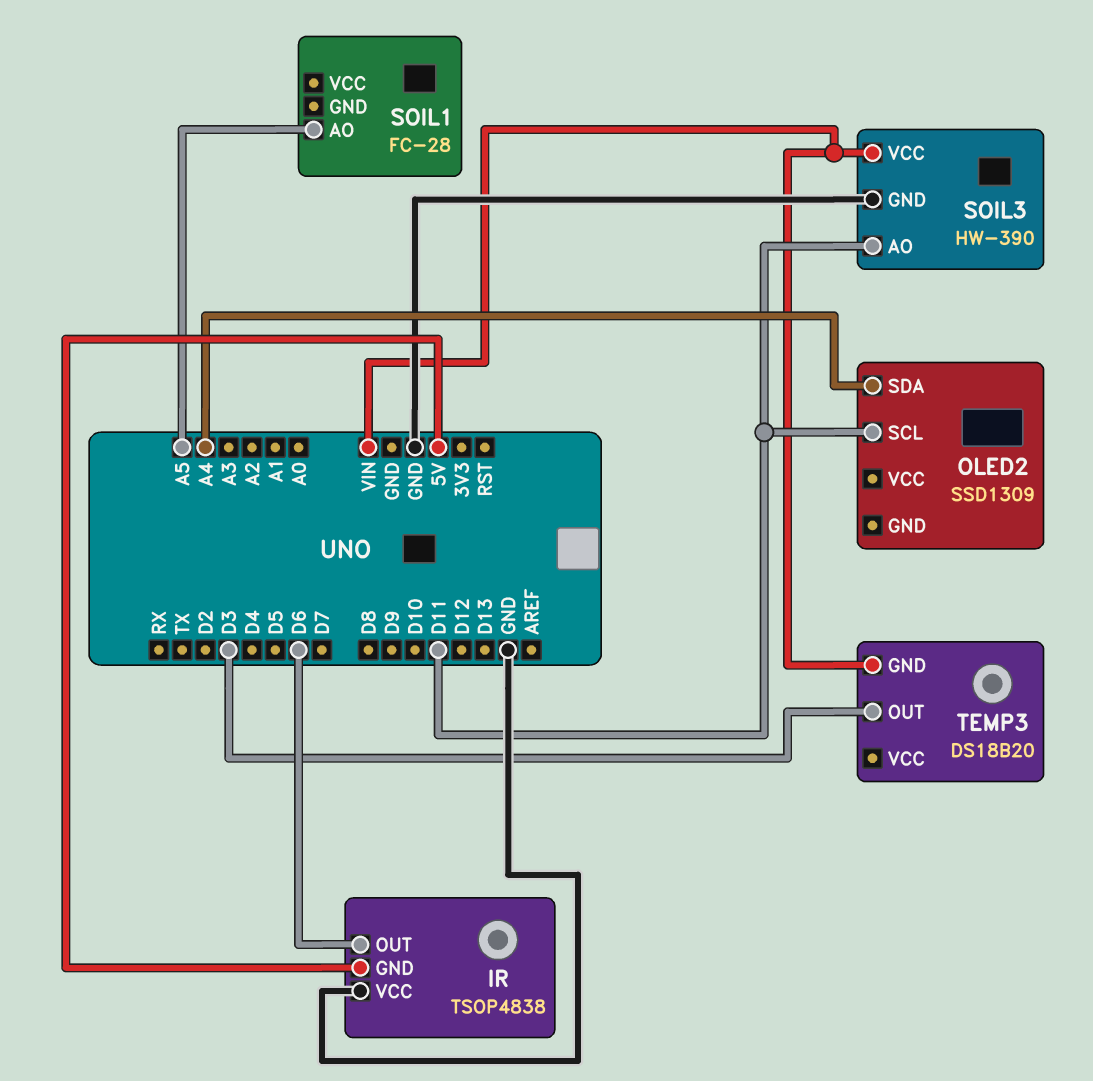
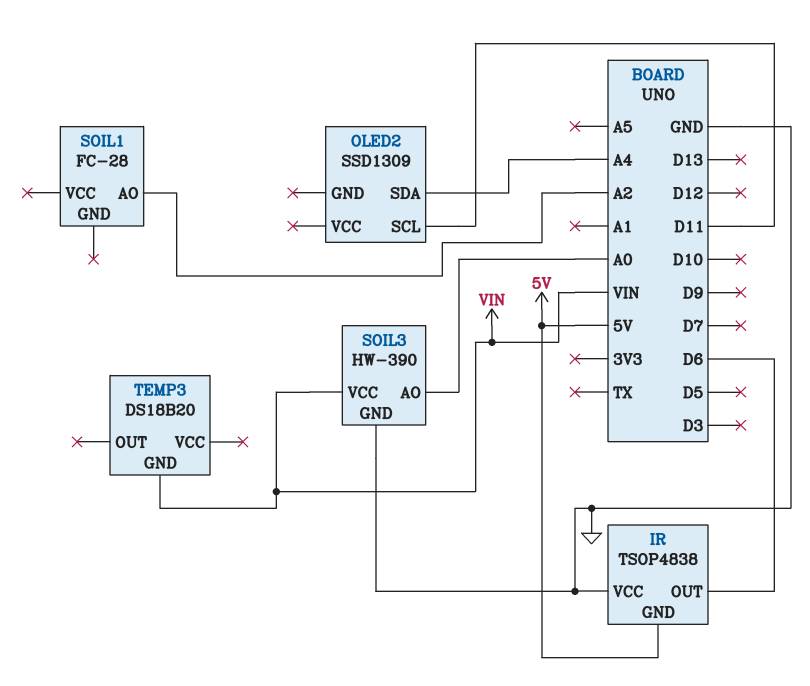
SOIL1 pin AO: A5 -> A2
SOIL3 pin AO: D11 -> A0
TEMP3 pin OUT: D3 -> none

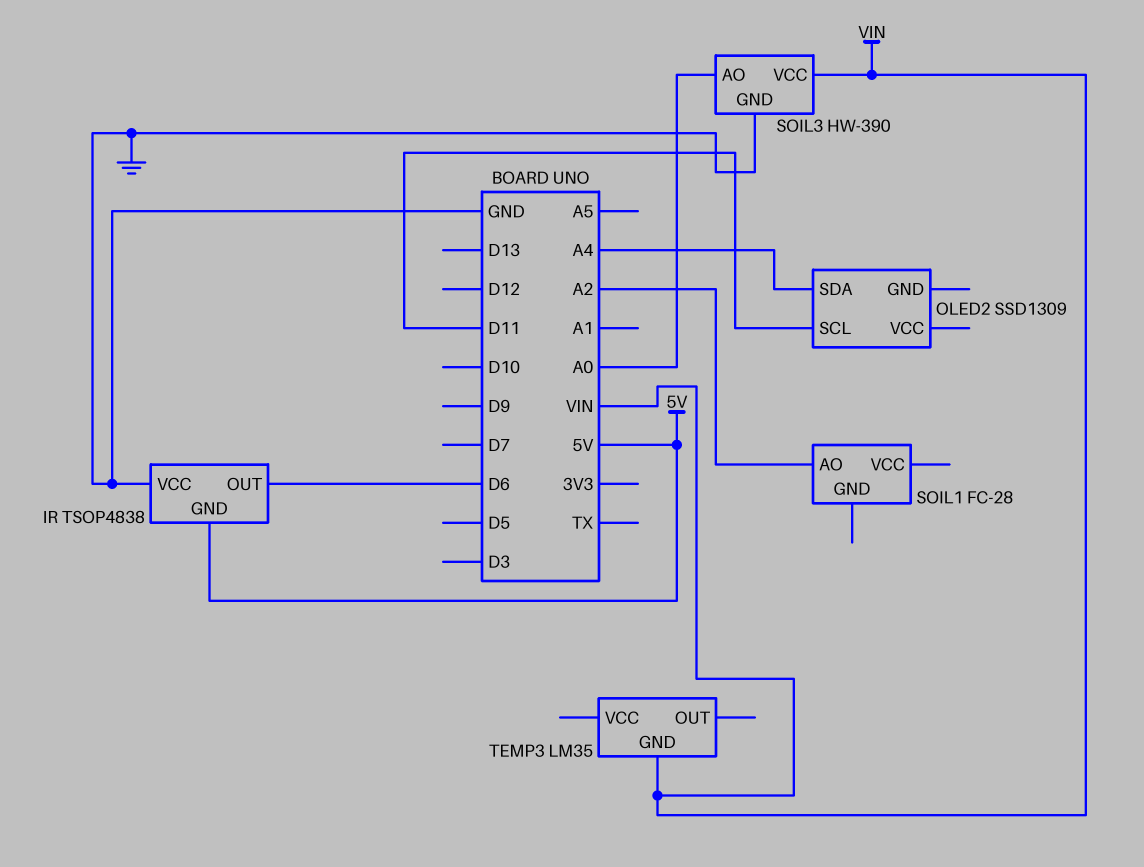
TEMP3: DS18B20 -> LM35

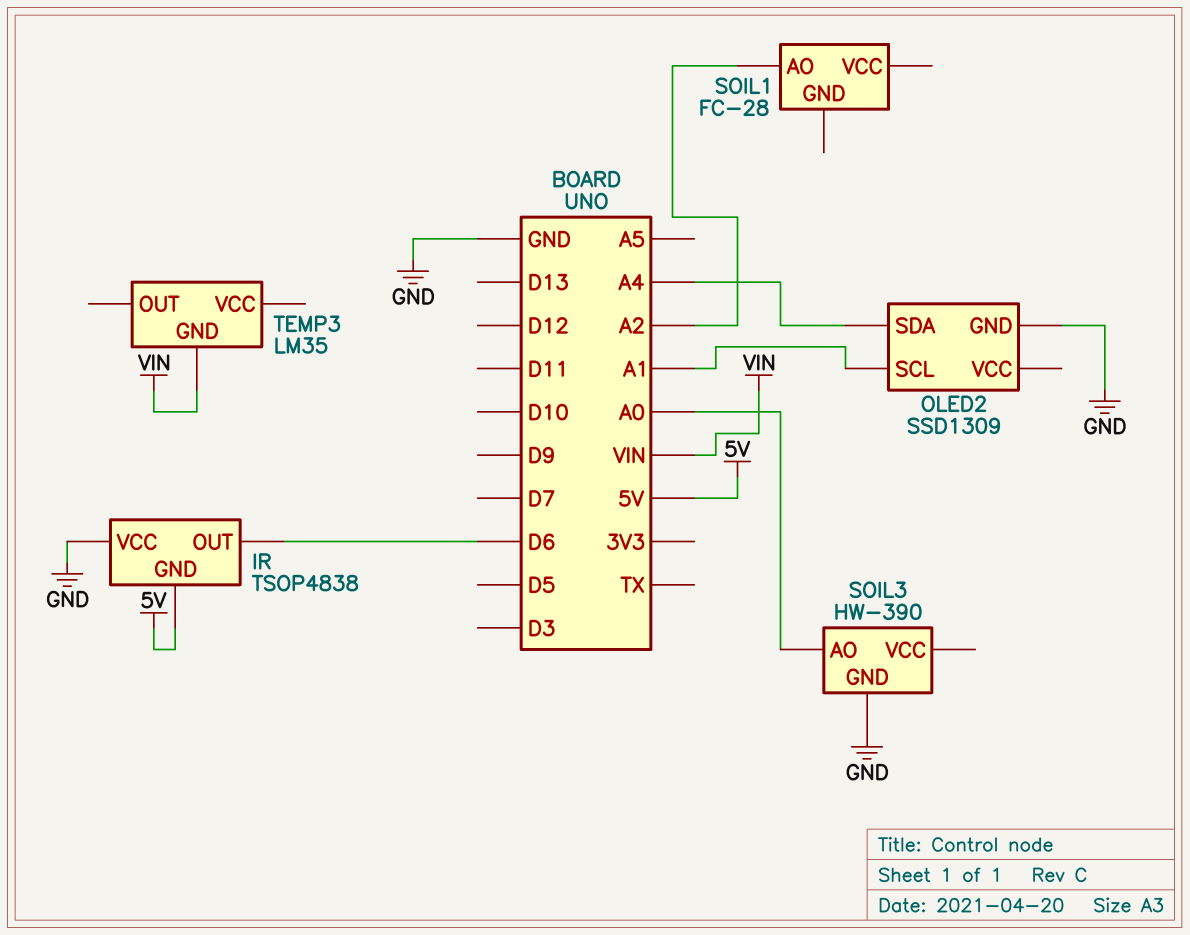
OLED2 pin GND: none -> GND
OLED2 pin SCL: D11 -> A1
SOIL3 pin VCC: VIN -> none

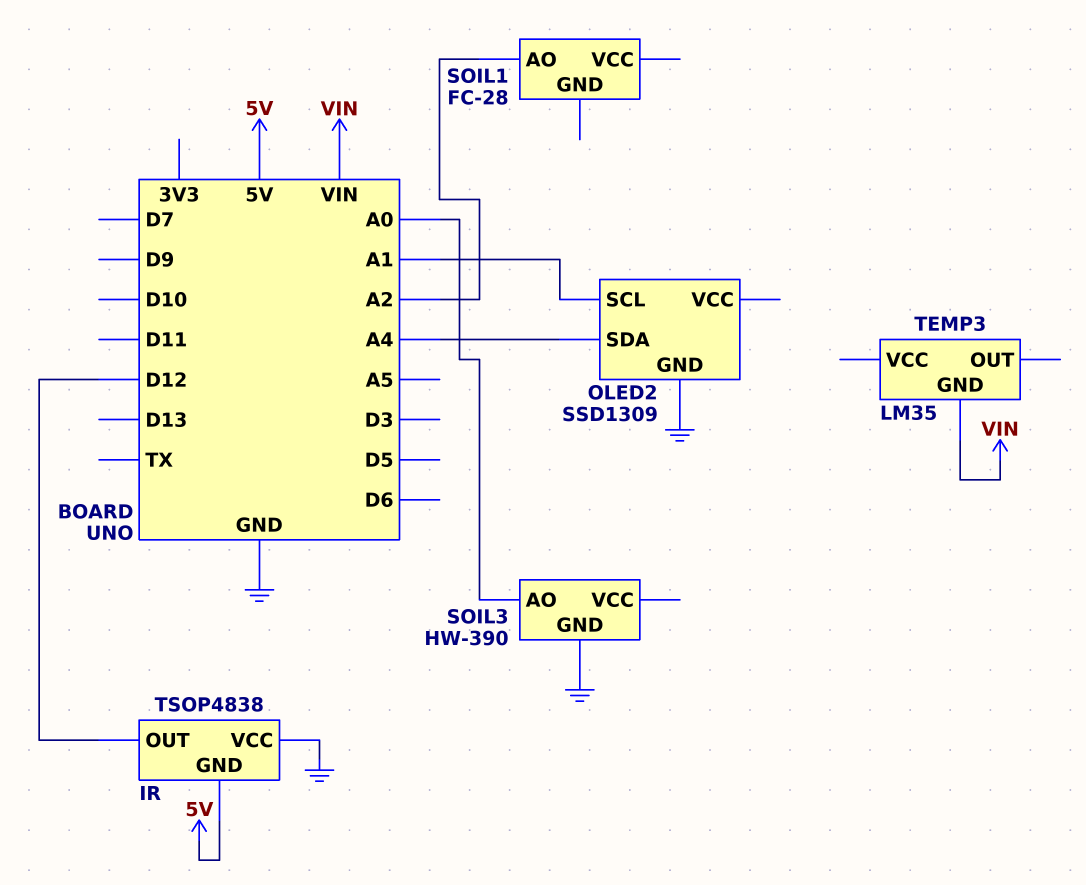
IR pin OUT: D6 -> D12

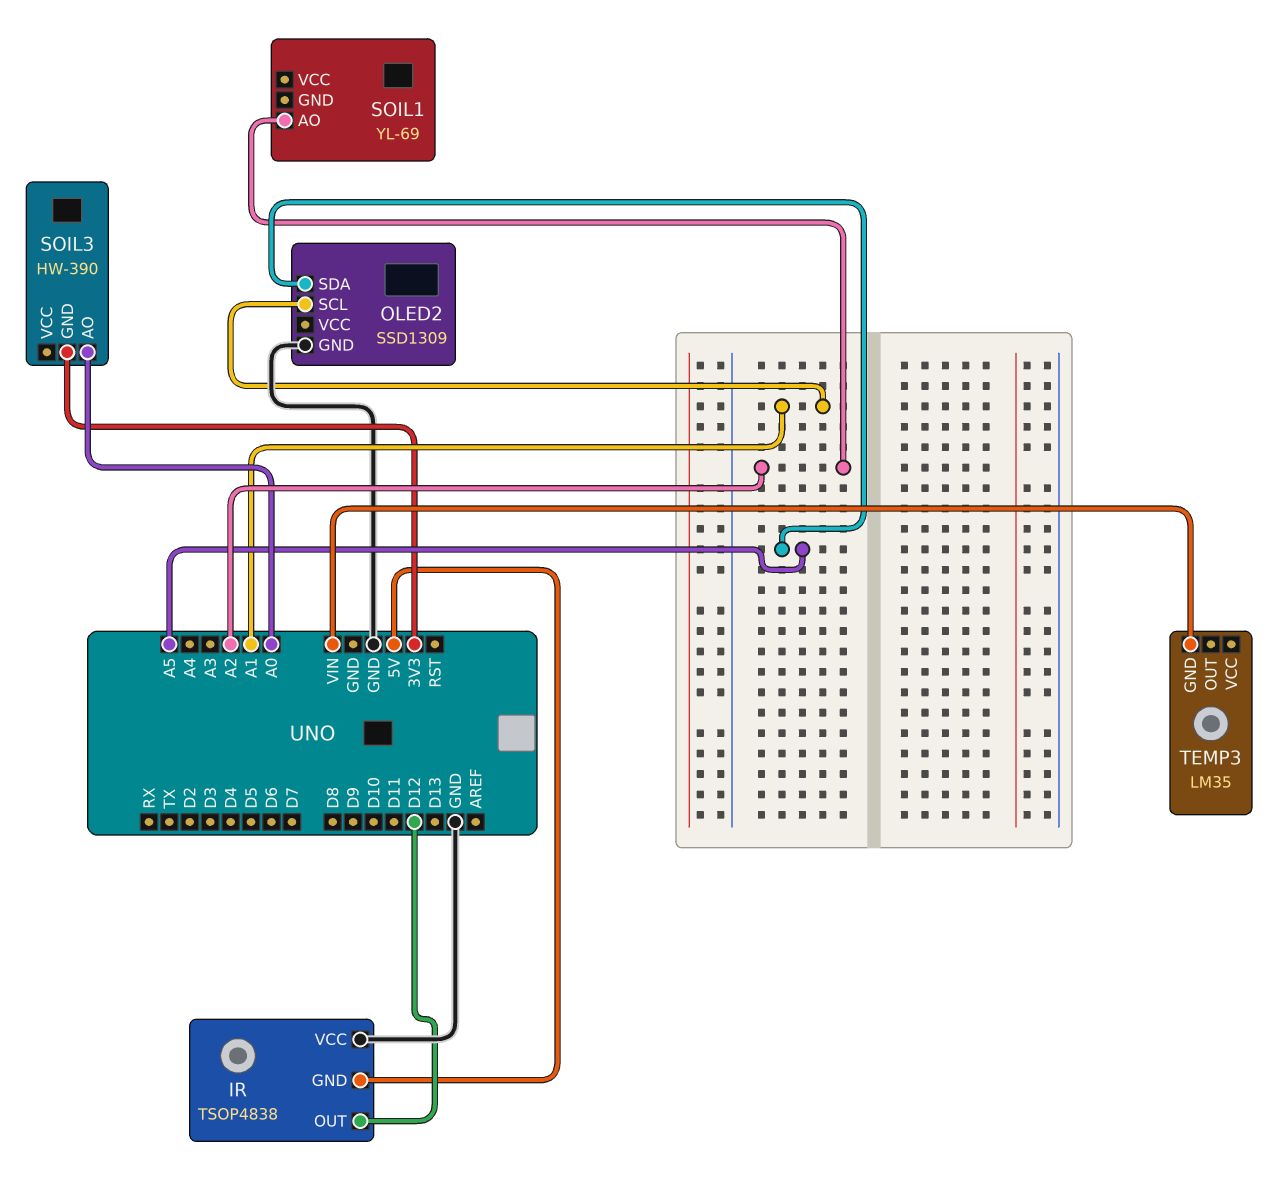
OLED2 pin SDA: A4 -> A5
SOIL1: FC-28 -> YL-69
SOIL3 pin GND: GND -> 3V3

